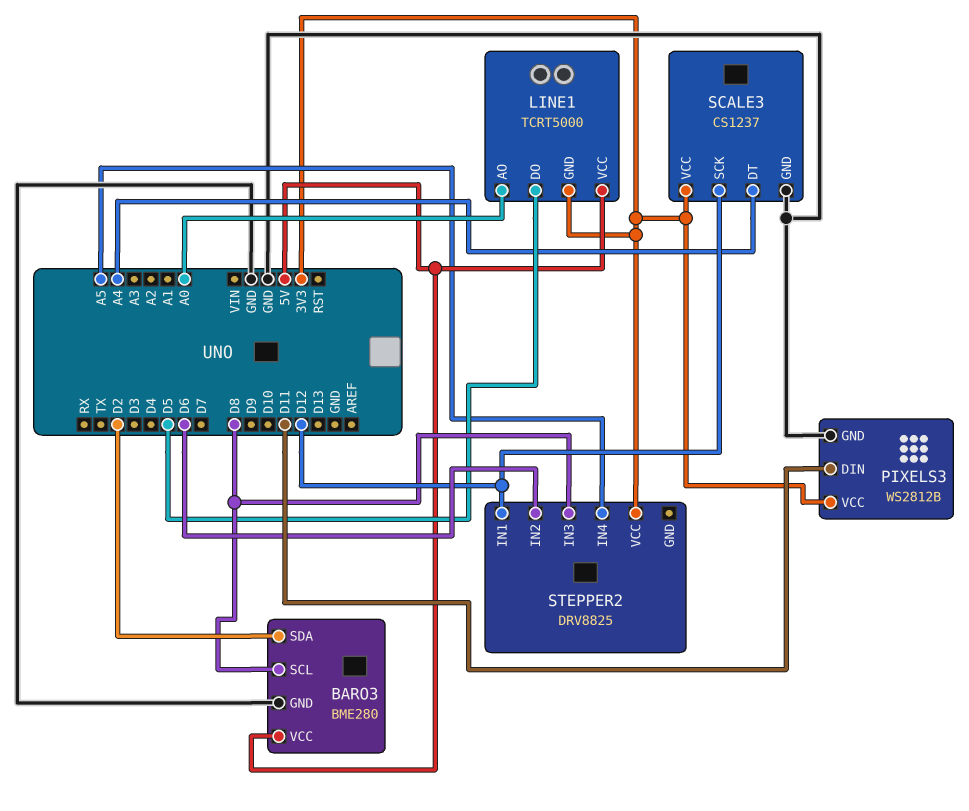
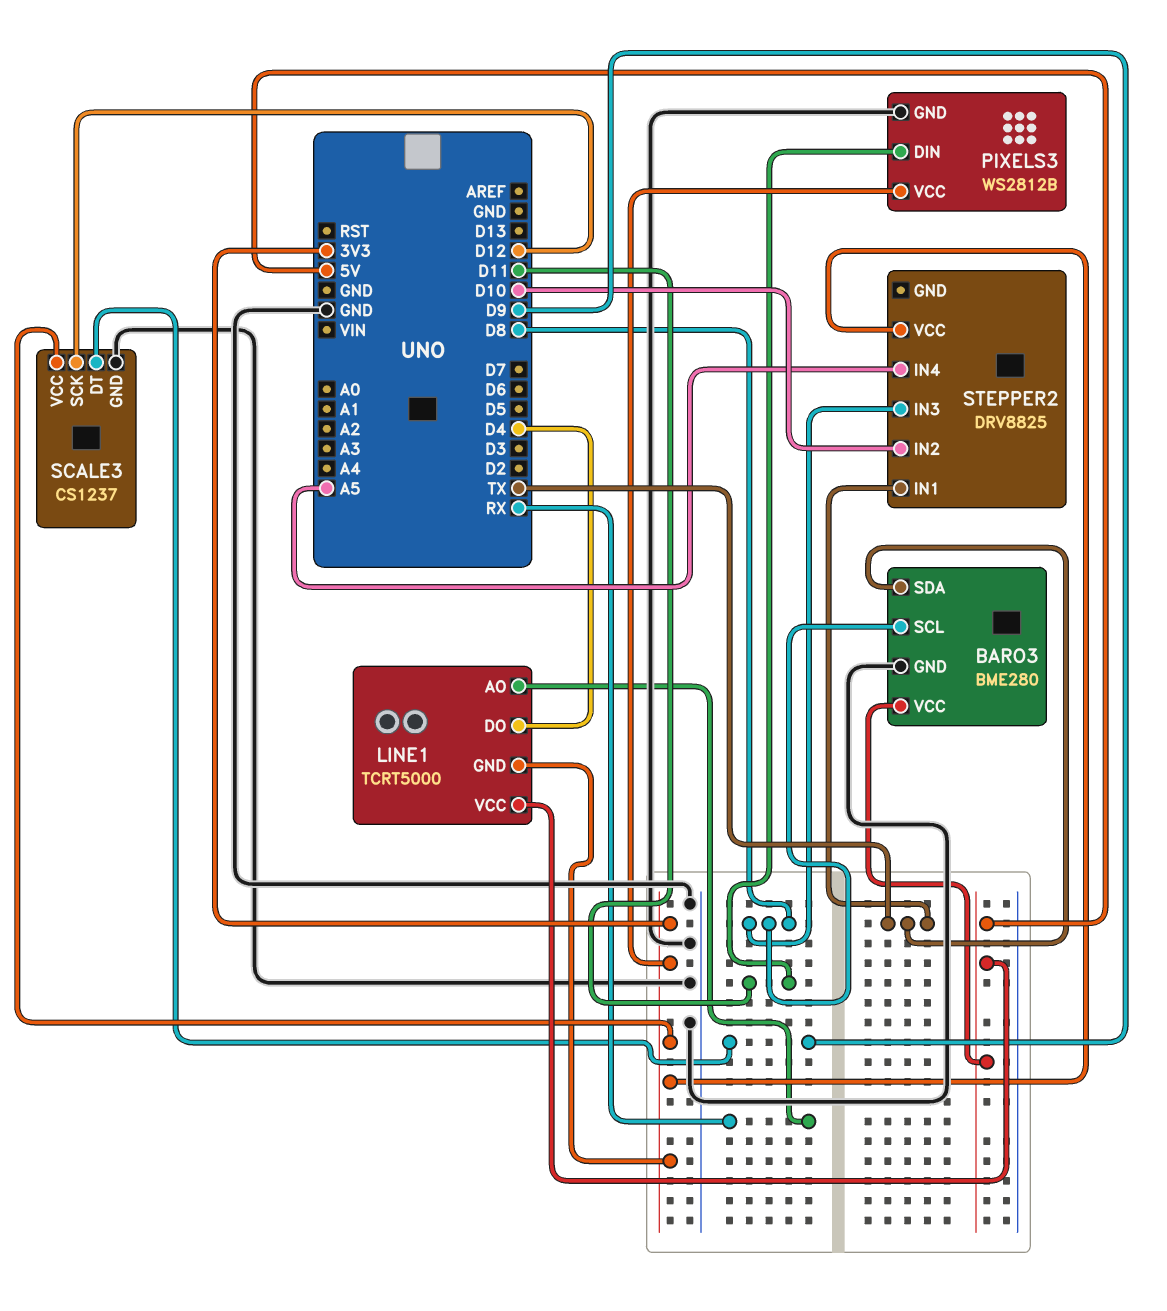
BARO3 pin SDA: D2 -> TX
LINE1 pin AO: A0 -> RX
LINE1 pin DO: D5 -> D4
SCALE3 pin DT: A4 -> D9
STEPPER2 pin IN1: D12 -> TX
STEPPER2 pin IN2: D6 -> D10

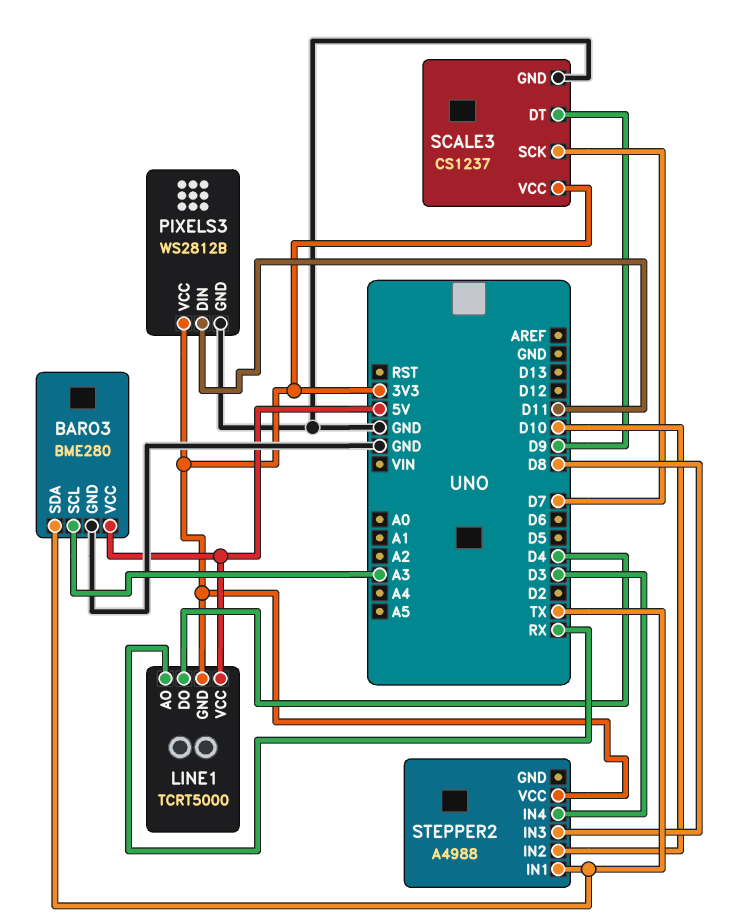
BARO3 pin SCL: D8 -> A3
SCALE3 pin SCK: D12 -> D7
STEPPER2: DRV8825 -> A4988
STEPPER2 pin IN4: A5 -> D3

